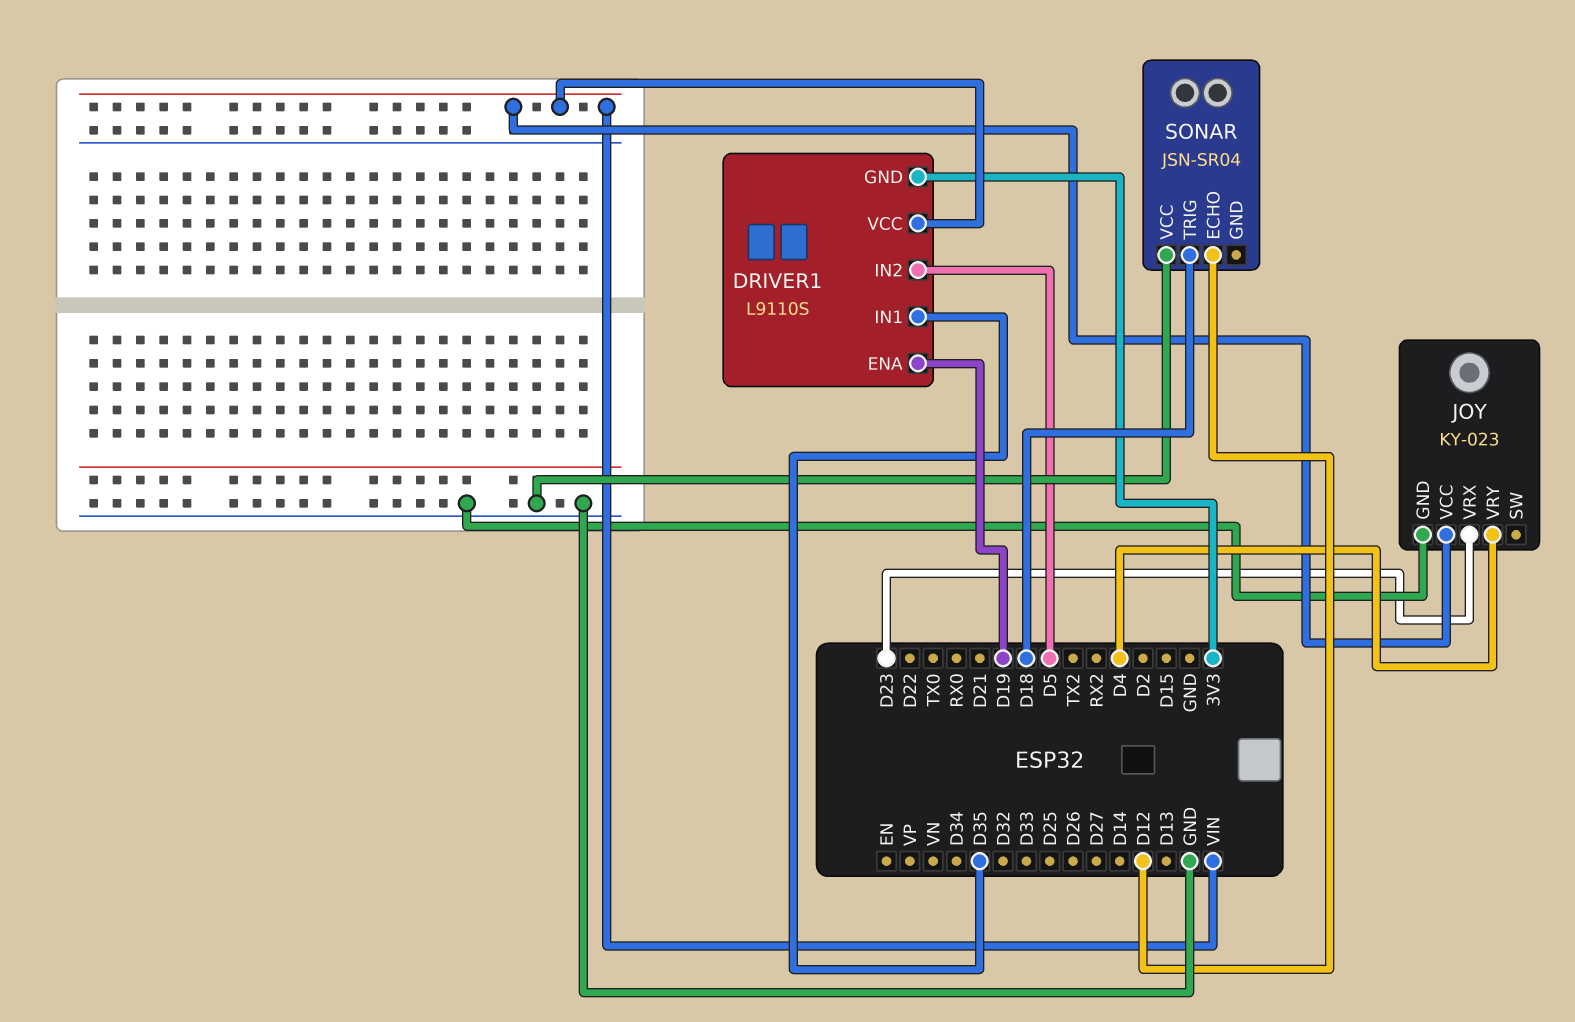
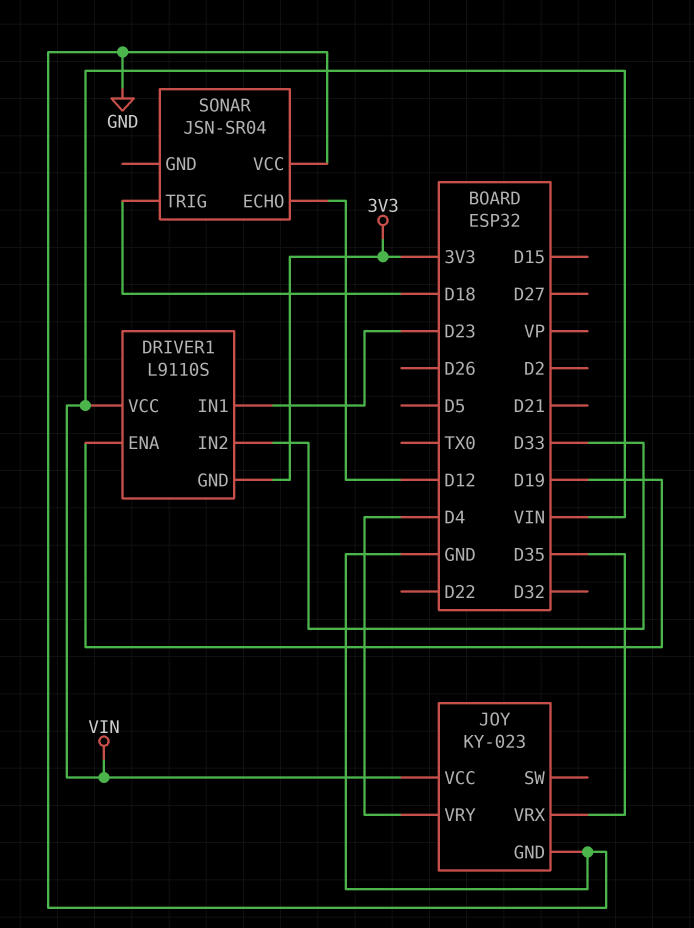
DRIVER1 pin IN1: D35 -> D23
DRIVER1 pin IN2: D5 -> D33
JOY pin VRX: D23 -> D35

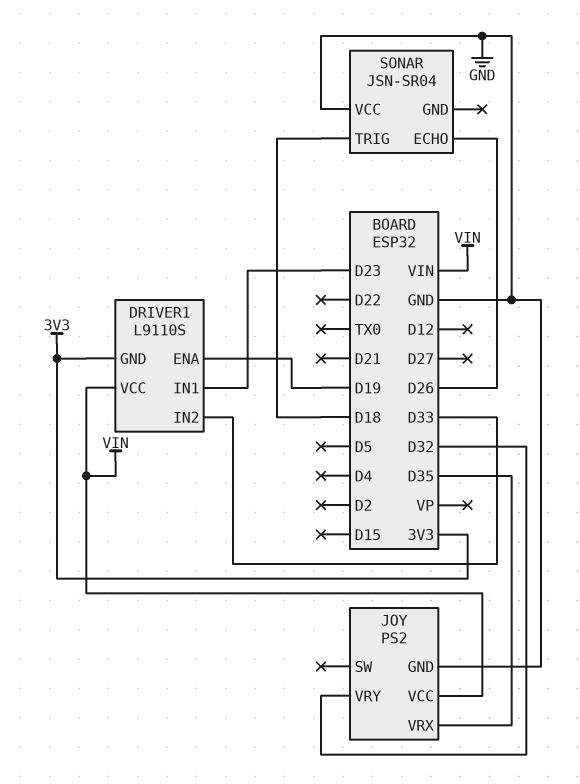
JOY: KY-023 -> PS2
JOY pin VRY: D4 -> D32
SONAR pin ECHO: D12 -> D26

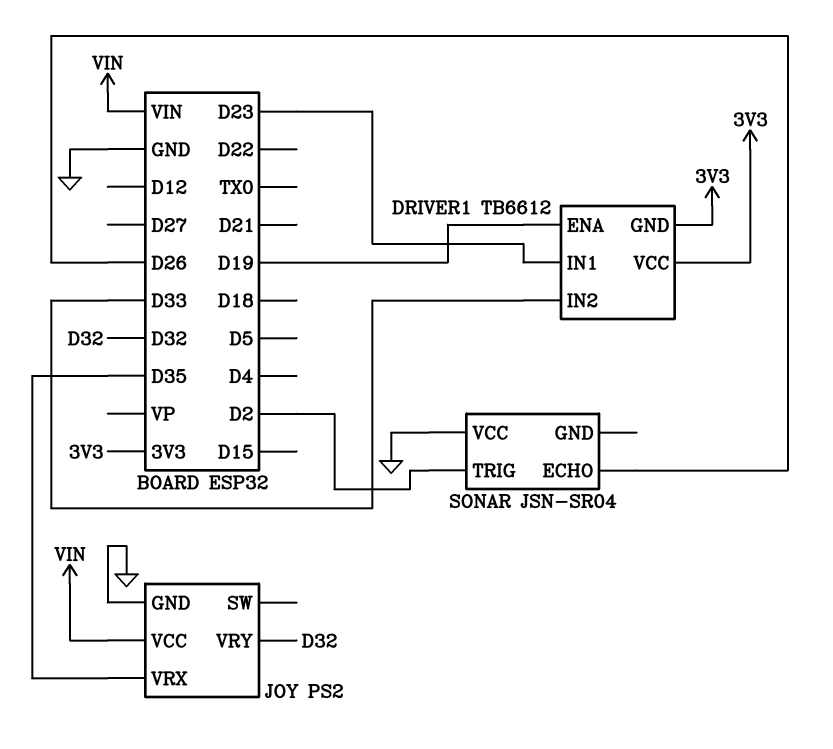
DRIVER1: L9110S -> TB6612
DRIVER1 pin VCC: VIN -> 3V3
SONAR pin TRIG: D18 -> D2

